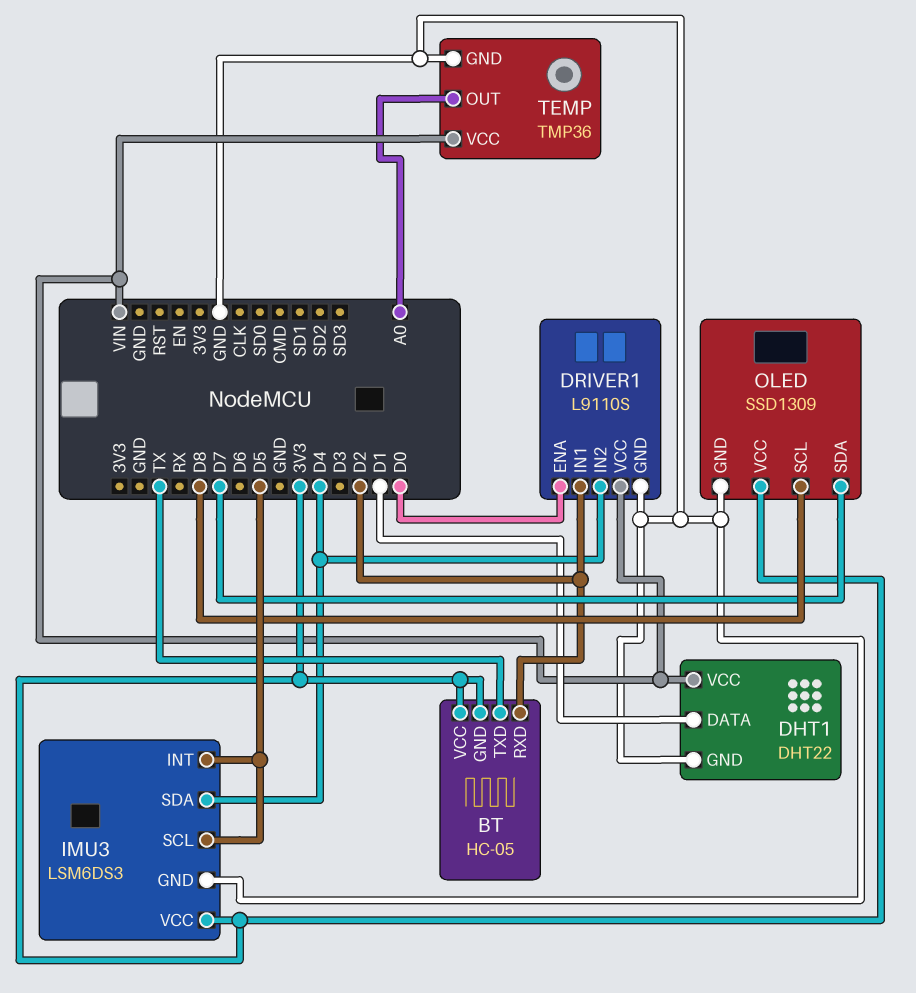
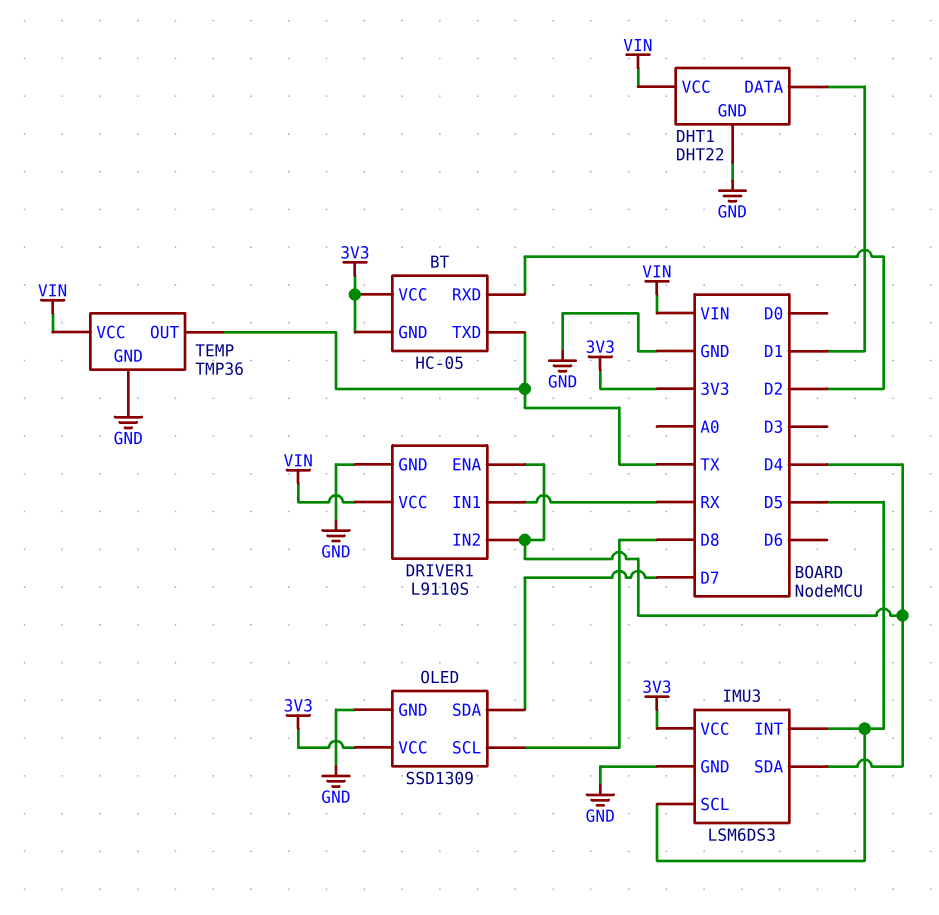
DRIVER1 pin ENA: D0 -> D4
DRIVER1 pin IN1: D2 -> RX
TEMP pin OUT: A0 -> TX

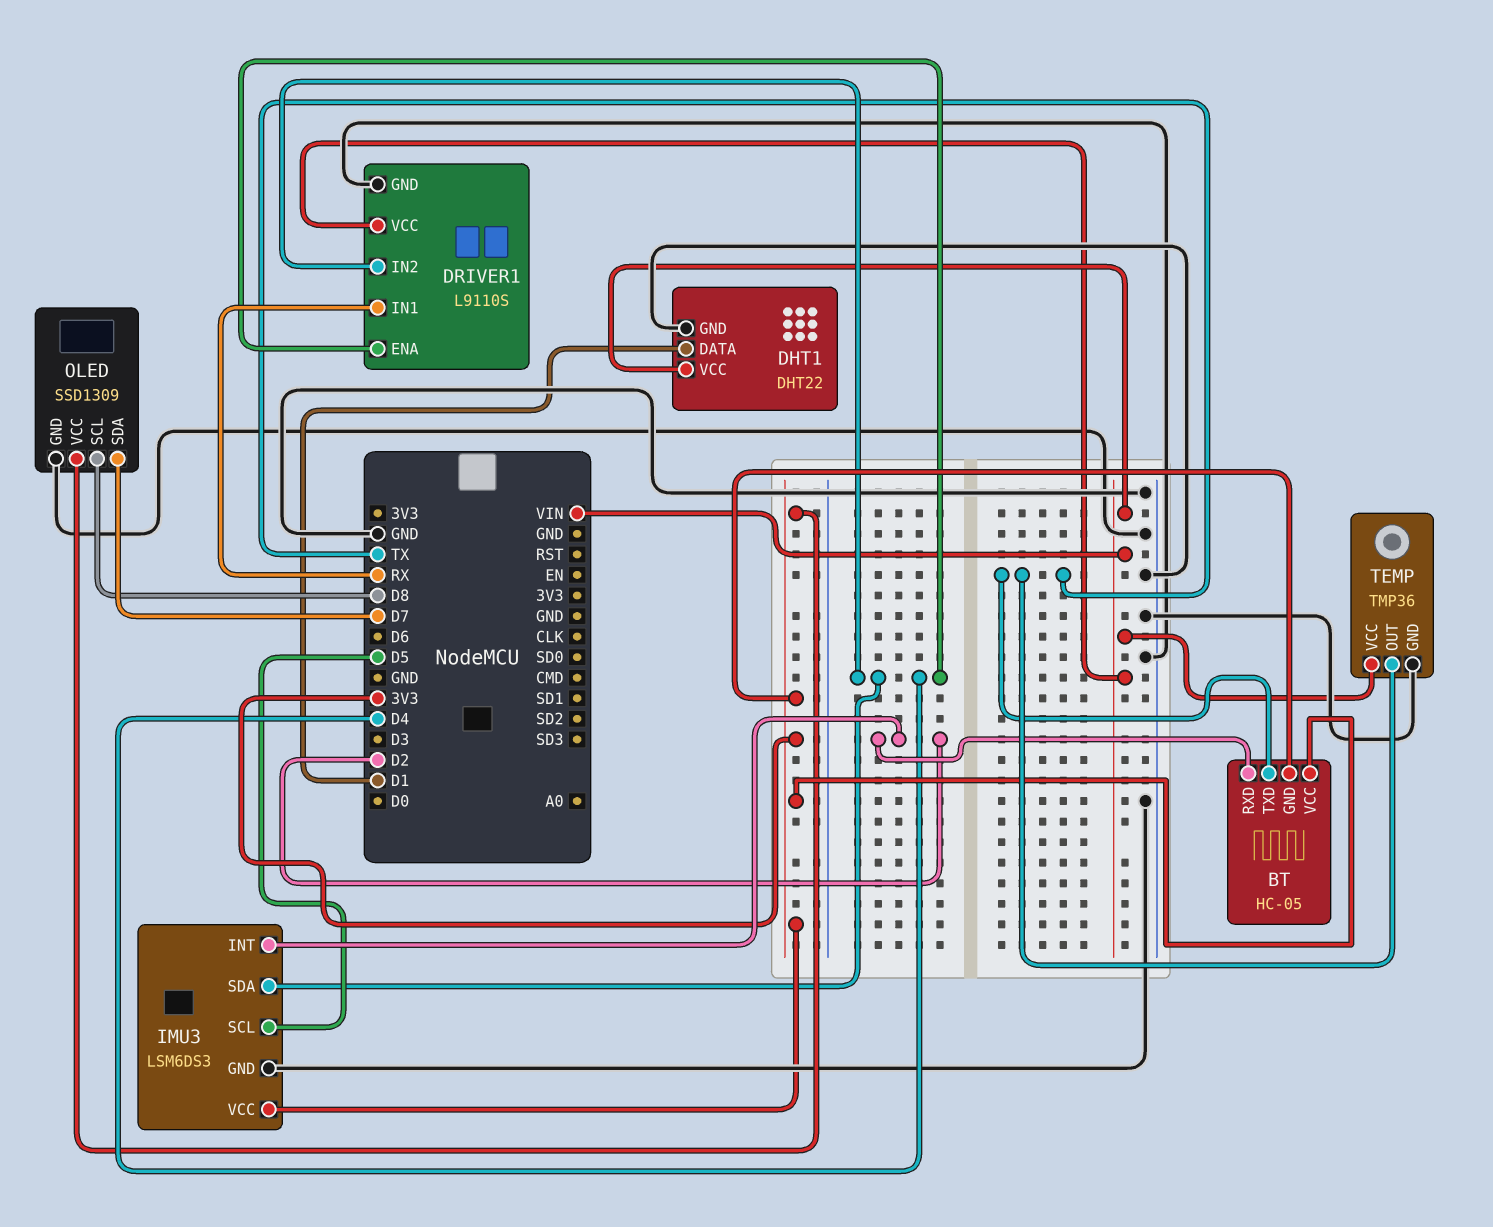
IMU3 pin INT: D5 -> D2

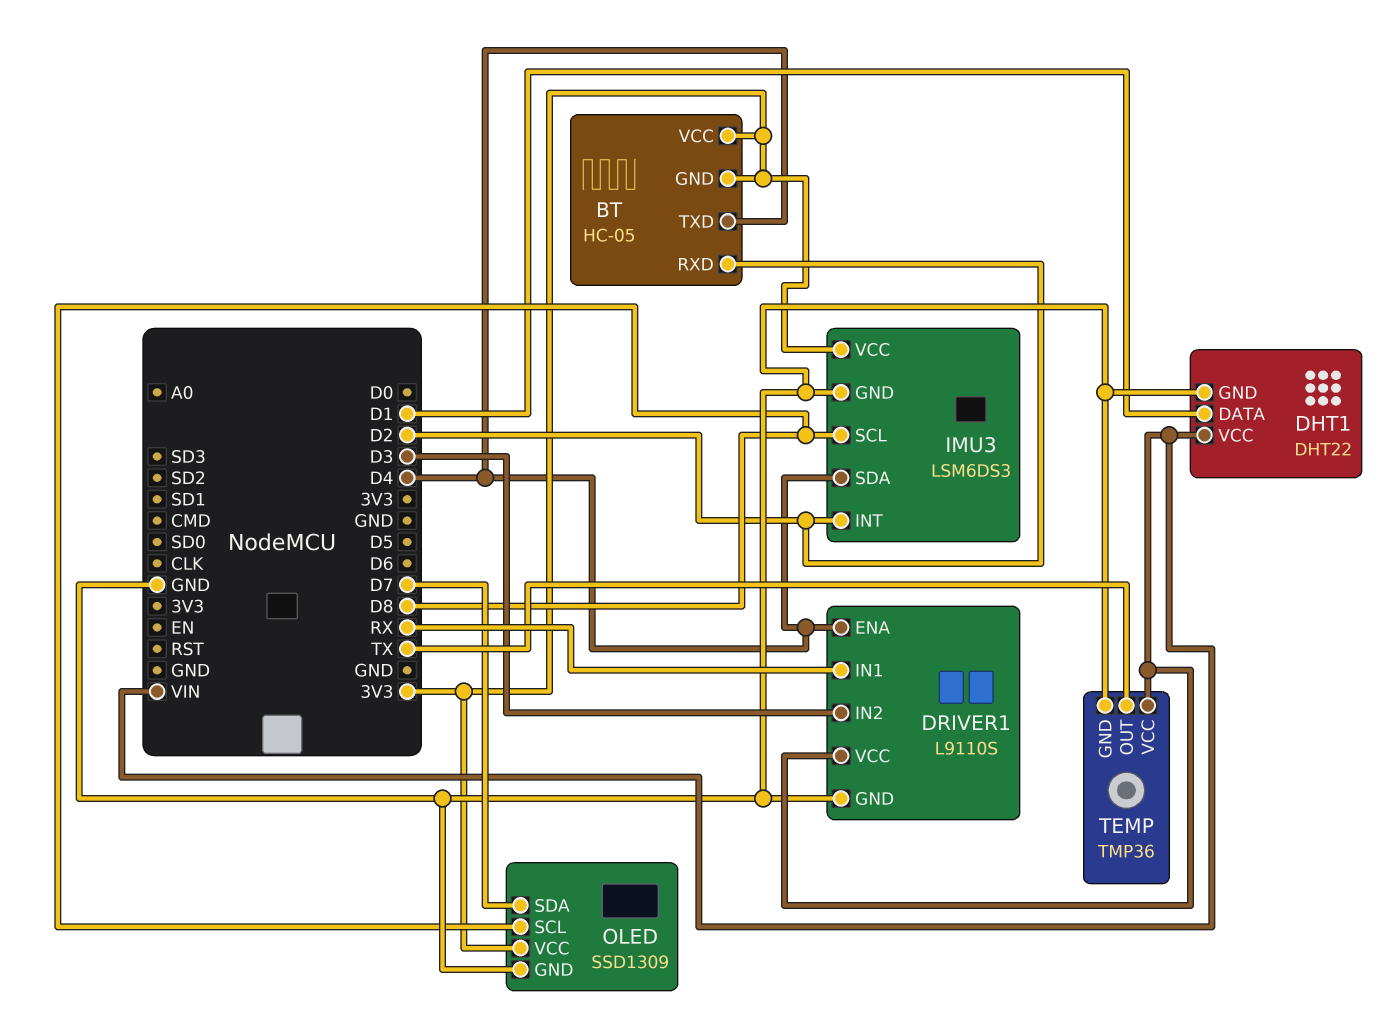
BT pin TXD: TX -> D4
DRIVER1 pin IN2: D4 -> D3
IMU3 pin SCL: D5 -> D8

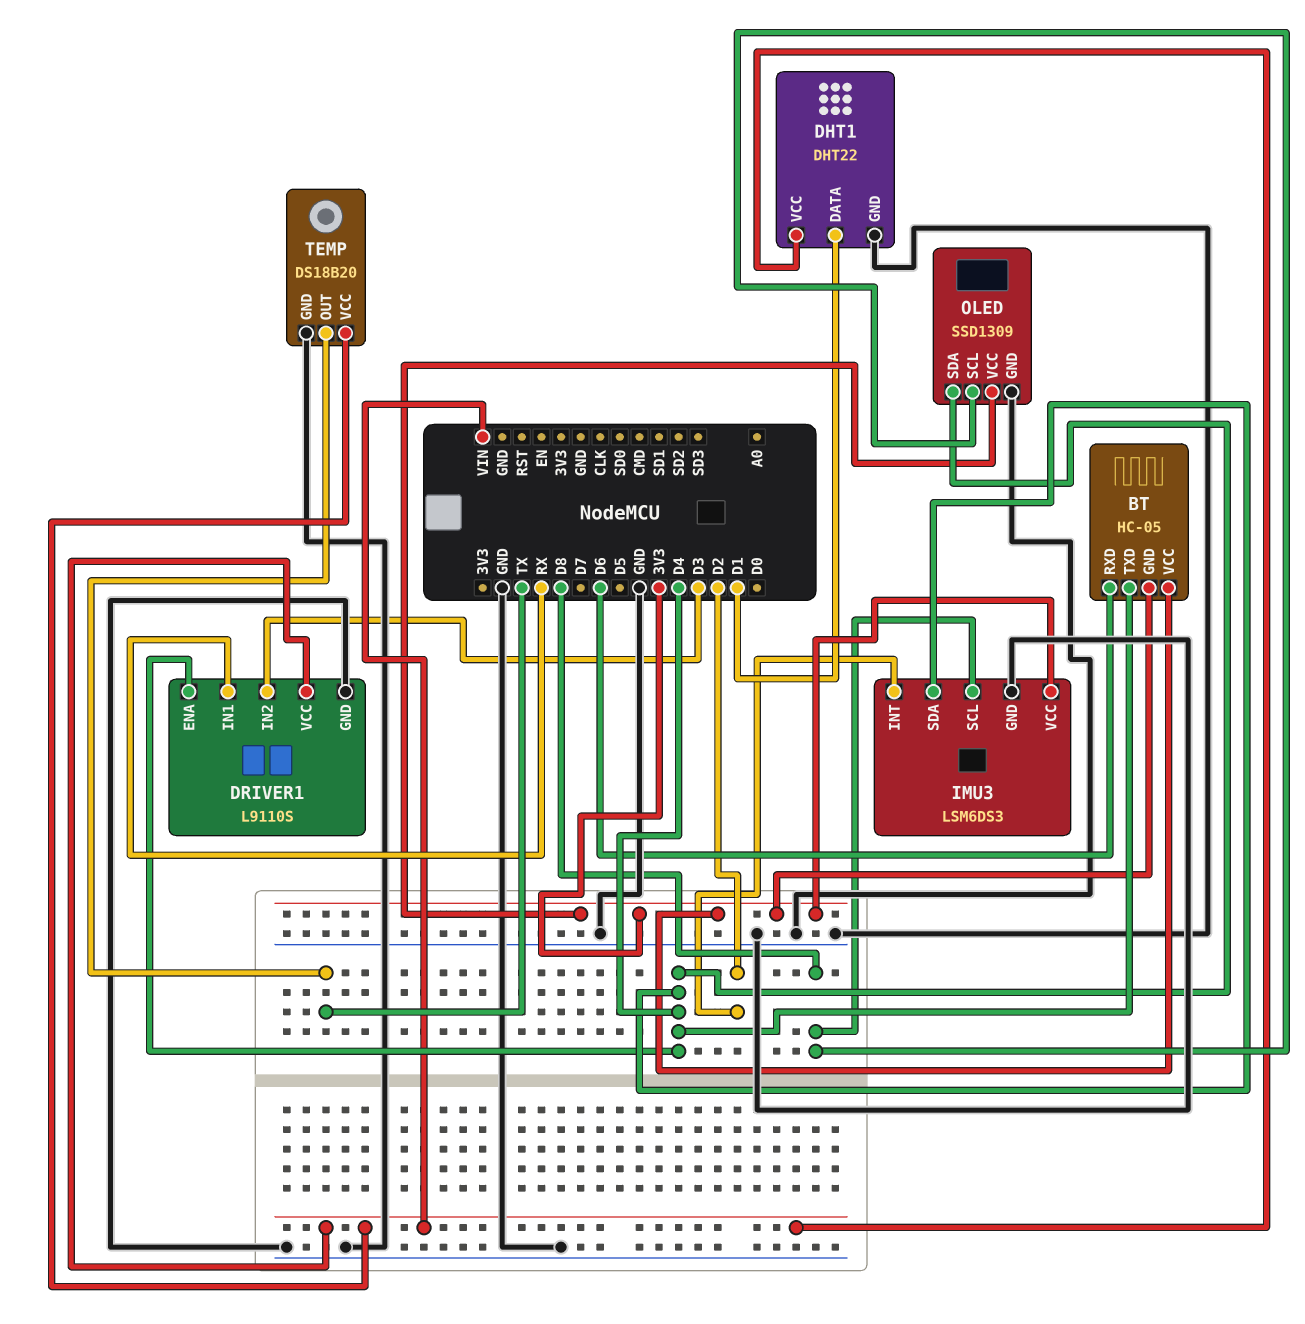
BT pin RXD: D2 -> D6
OLED pin SDA: D7 -> D4
TEMP: TMP36 -> DS18B20

